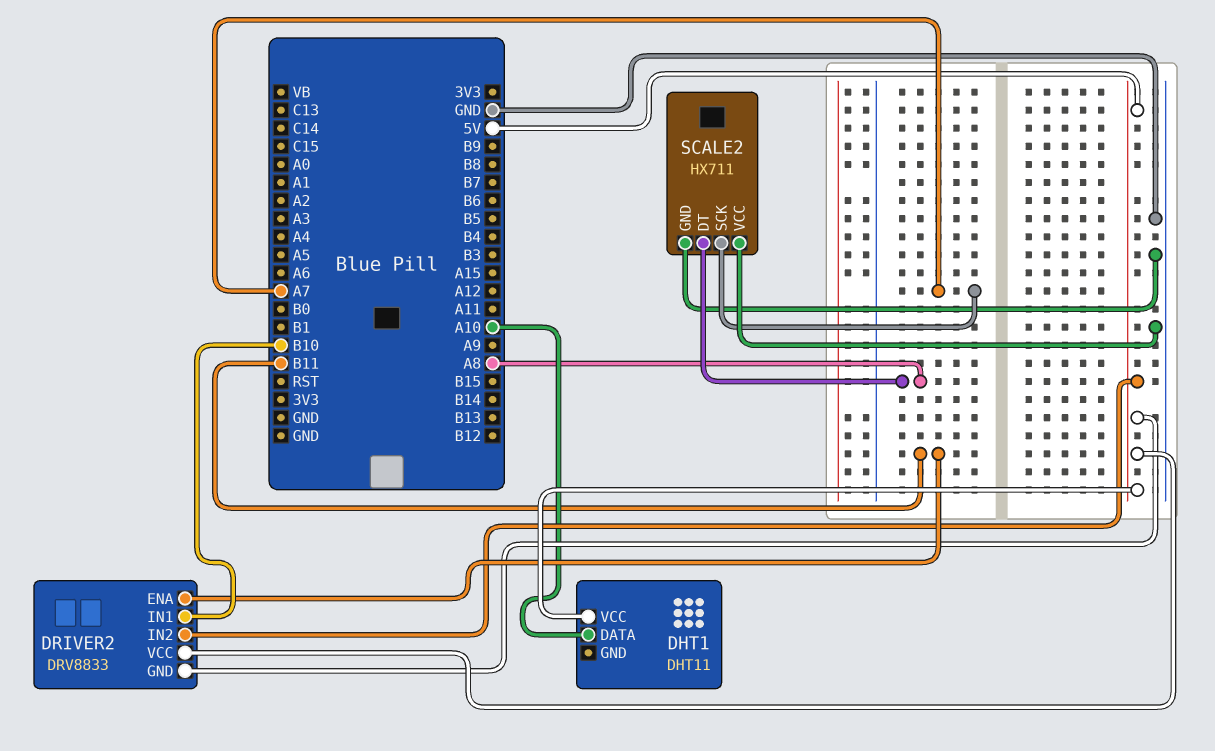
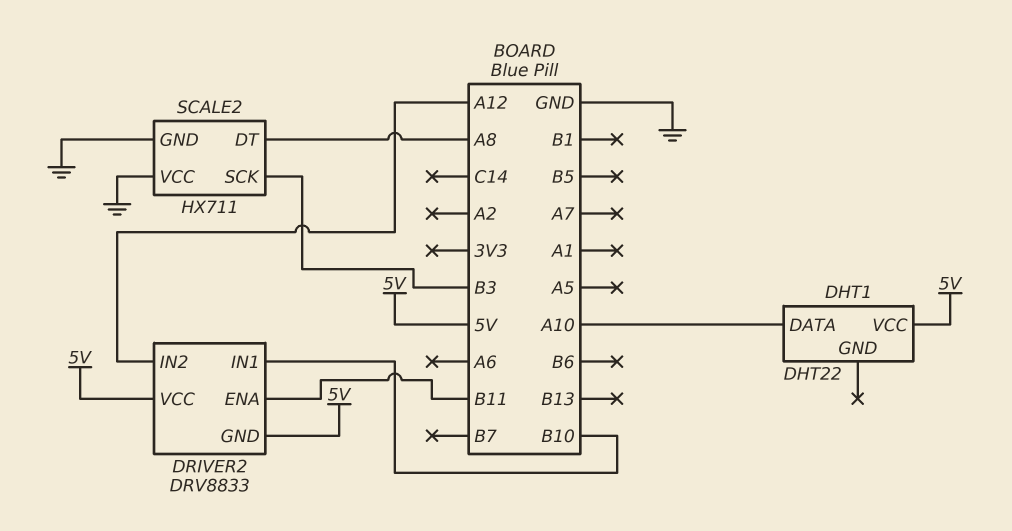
DHT1: DHT11 -> DHT22
DRIVER2 pin IN2: 5V -> A12
SCALE2 pin SCK: A7 -> B3

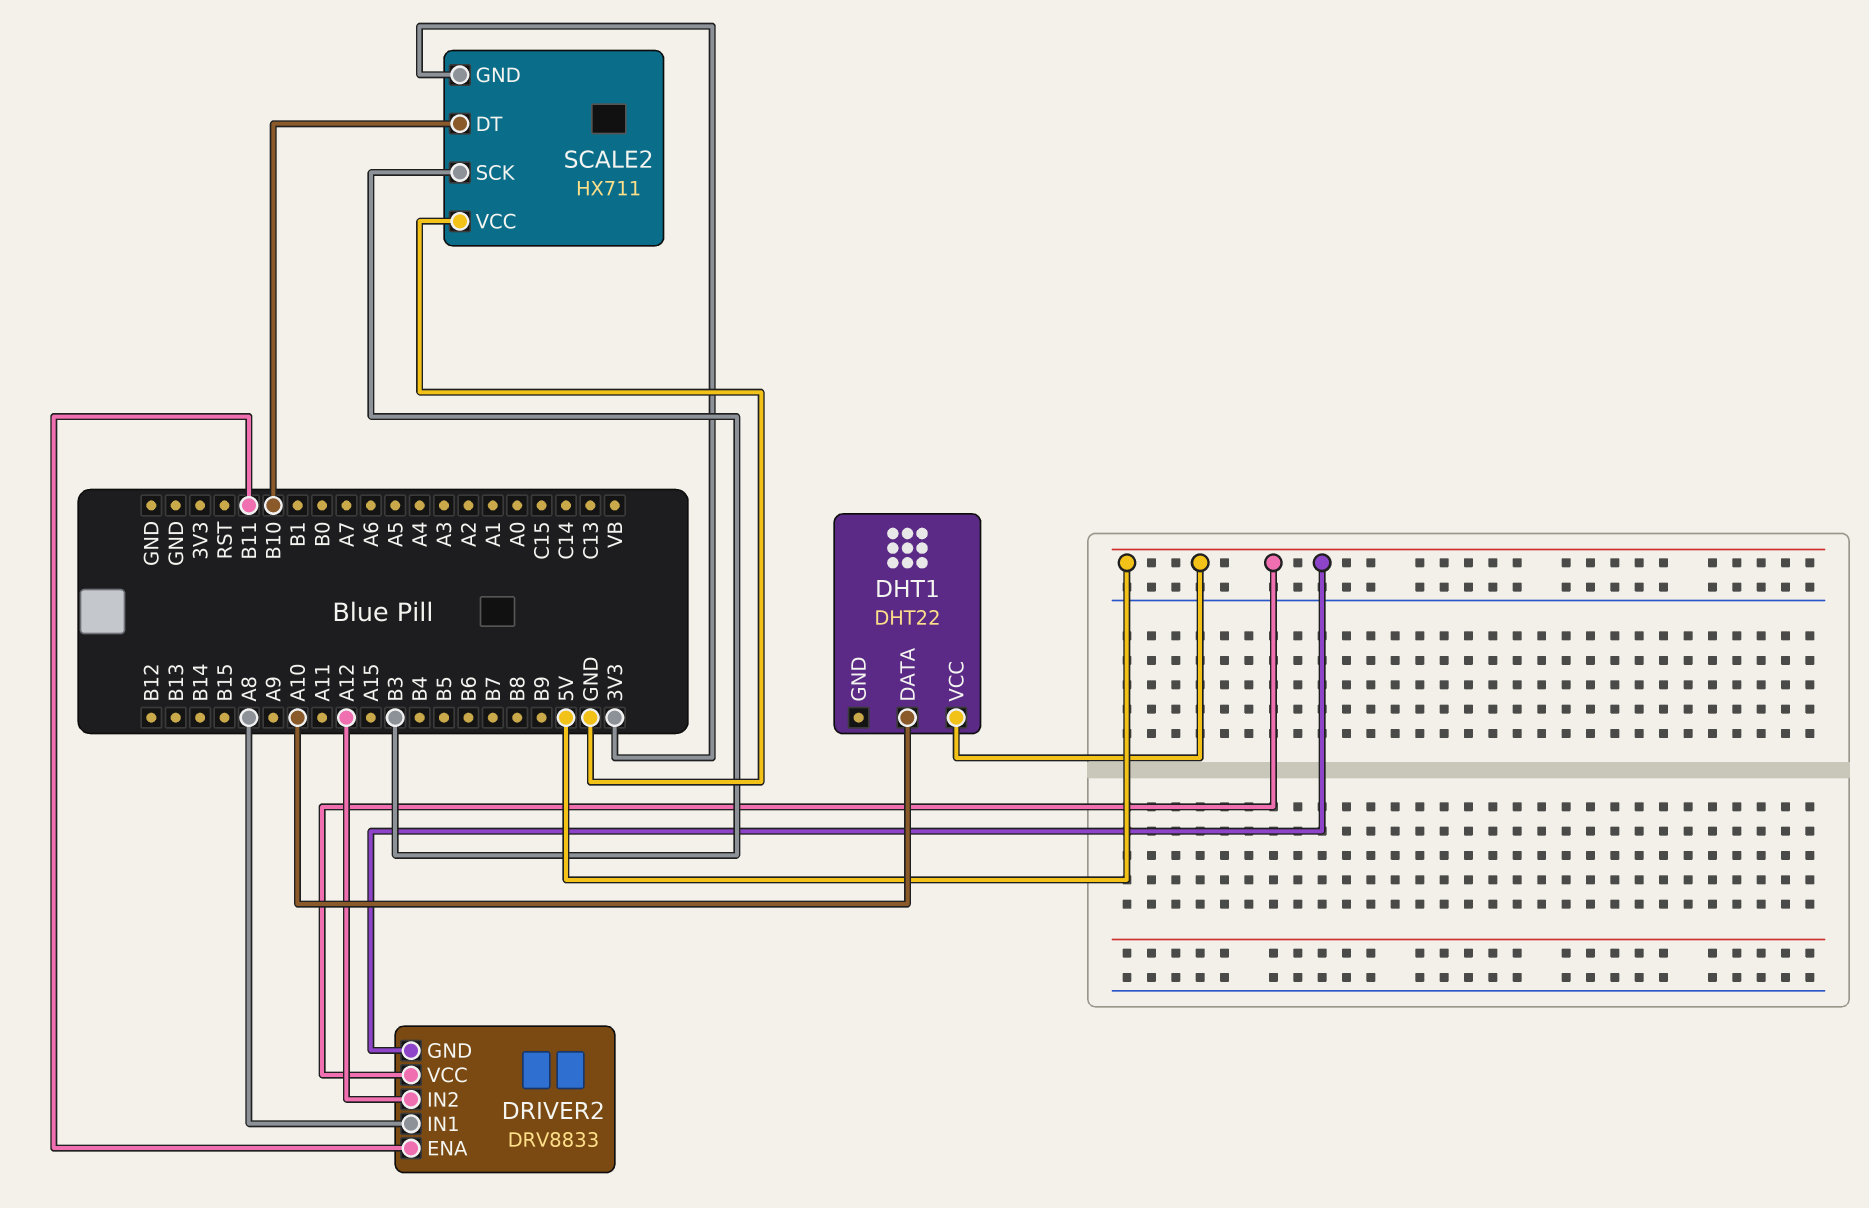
DRIVER2 pin IN1: B10 -> A8
SCALE2 pin DT: A8 -> B10
SCALE2 pin GND: GND -> 3V3

